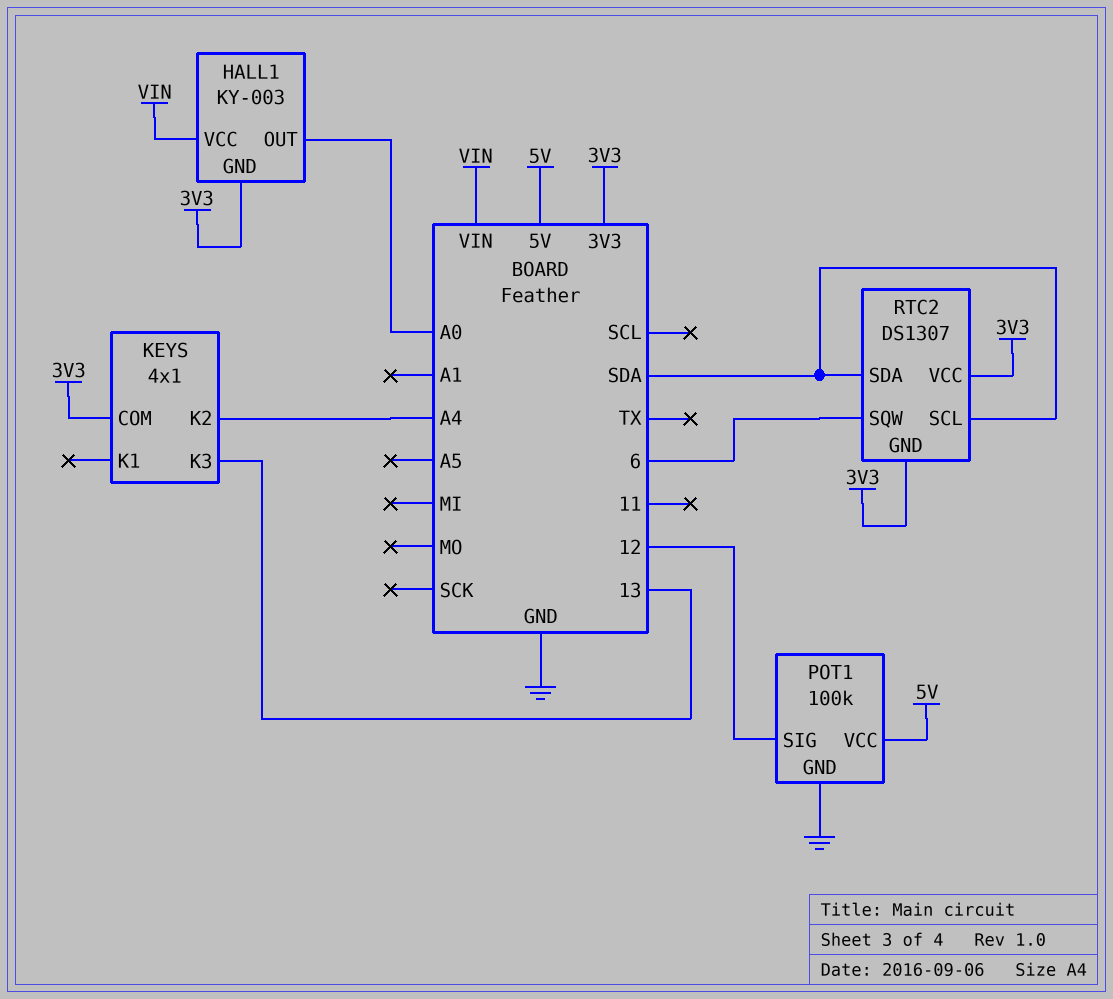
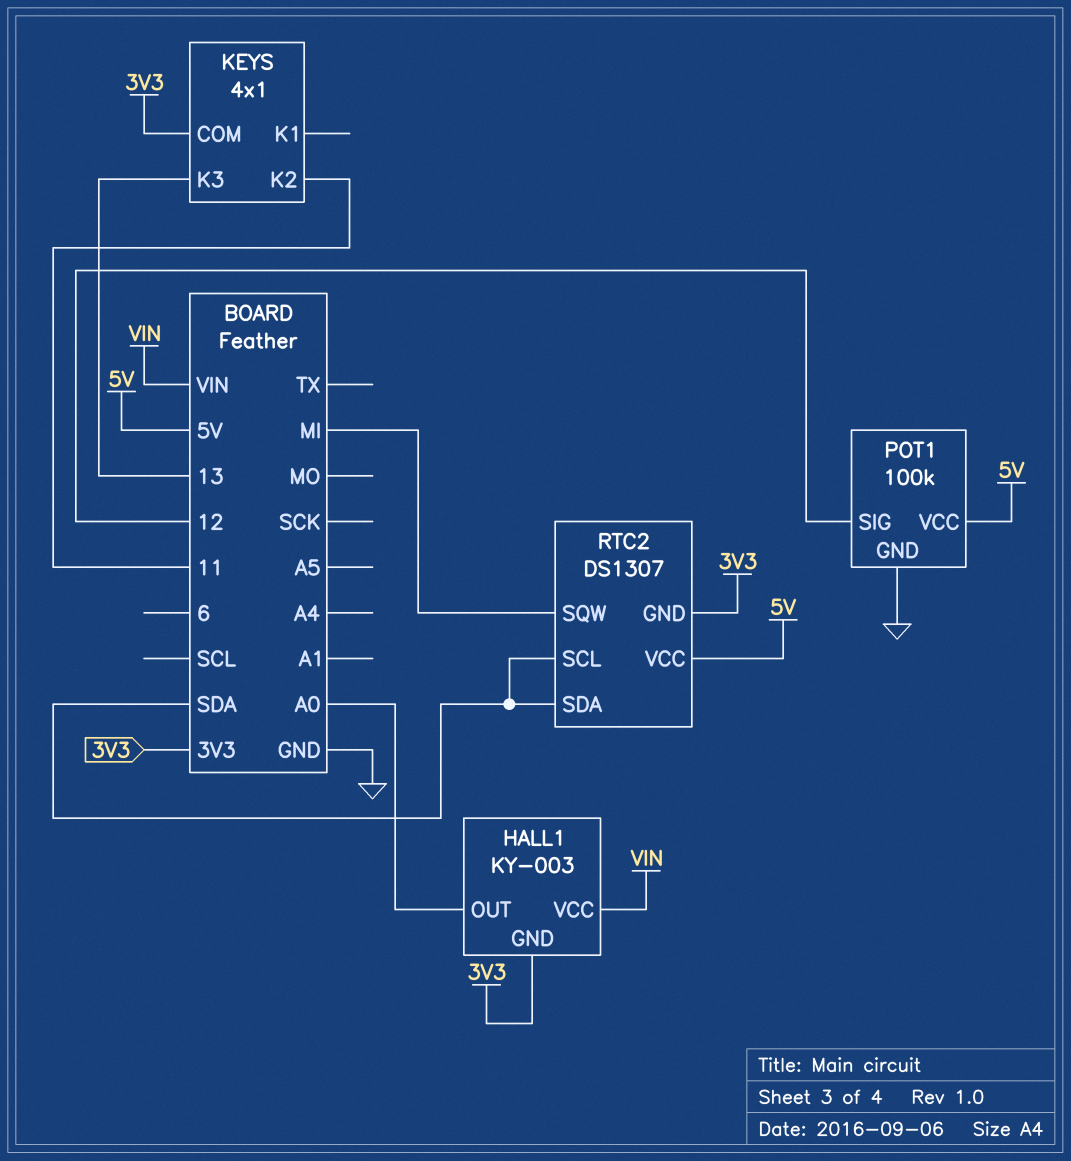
KEYS pin K2: A4 -> 11
RTC2 pin SQW: 6 -> MI
RTC2 pin VCC: 3V3 -> 5V

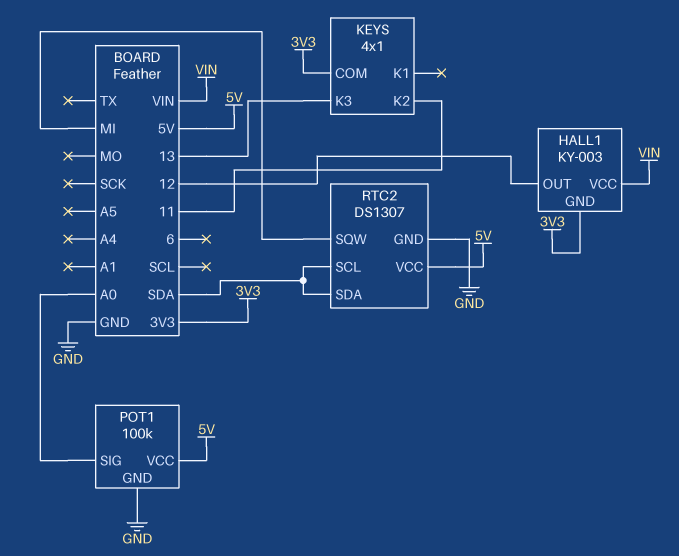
HALL1 pin OUT: A0 -> 12
POT1 pin SIG: 12 -> A0
RTC2 pin GND: 3V3 -> GND

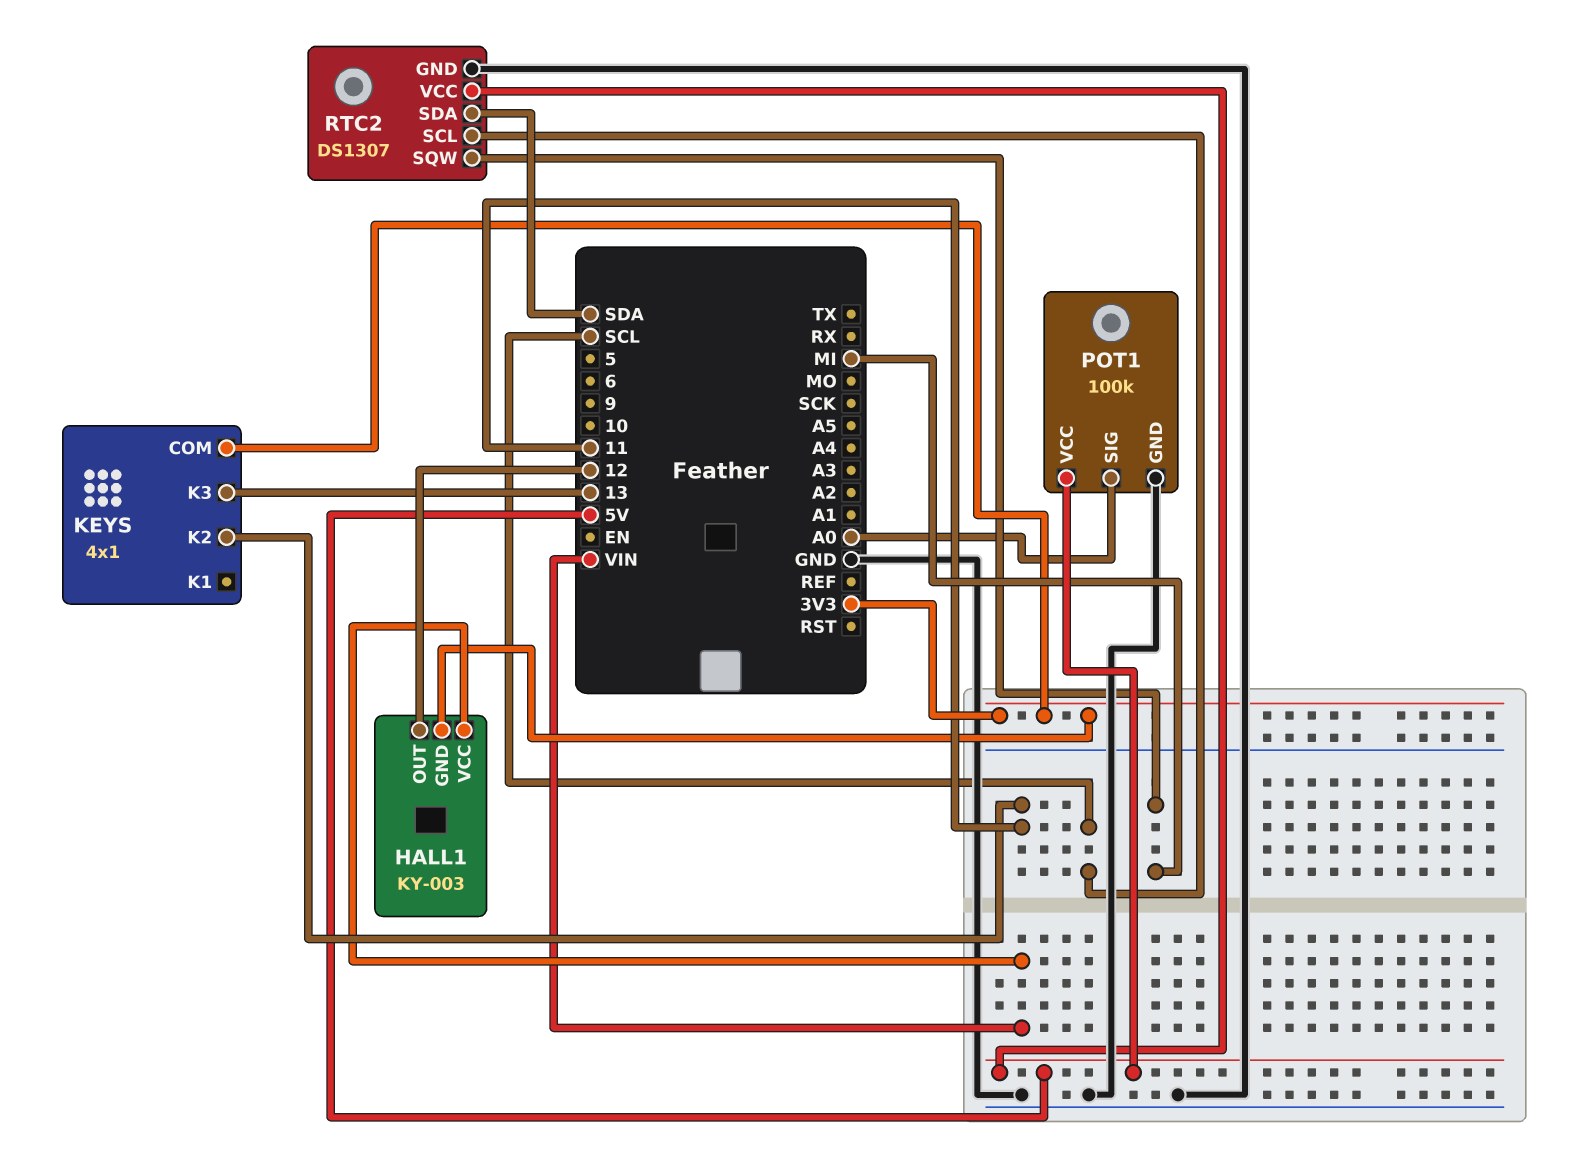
RTC2 pin SCL: SDA -> SCL

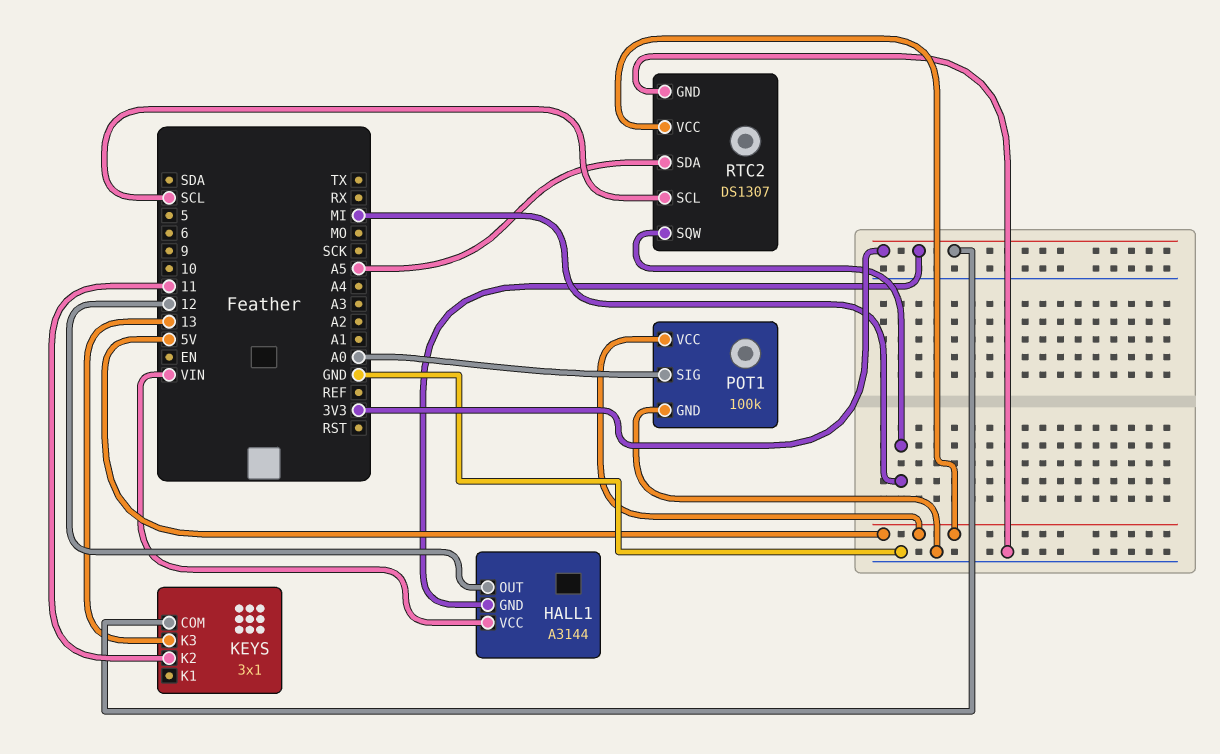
HALL1: KY-003 -> A3144
KEYS: 4x1 -> 3x1
RTC2 pin SDA: SDA -> A5

